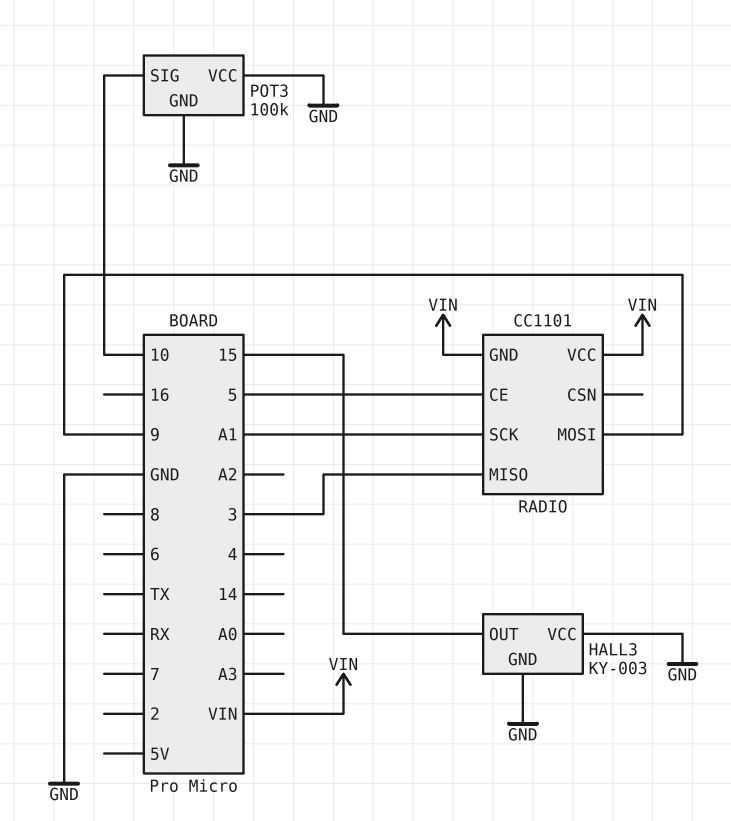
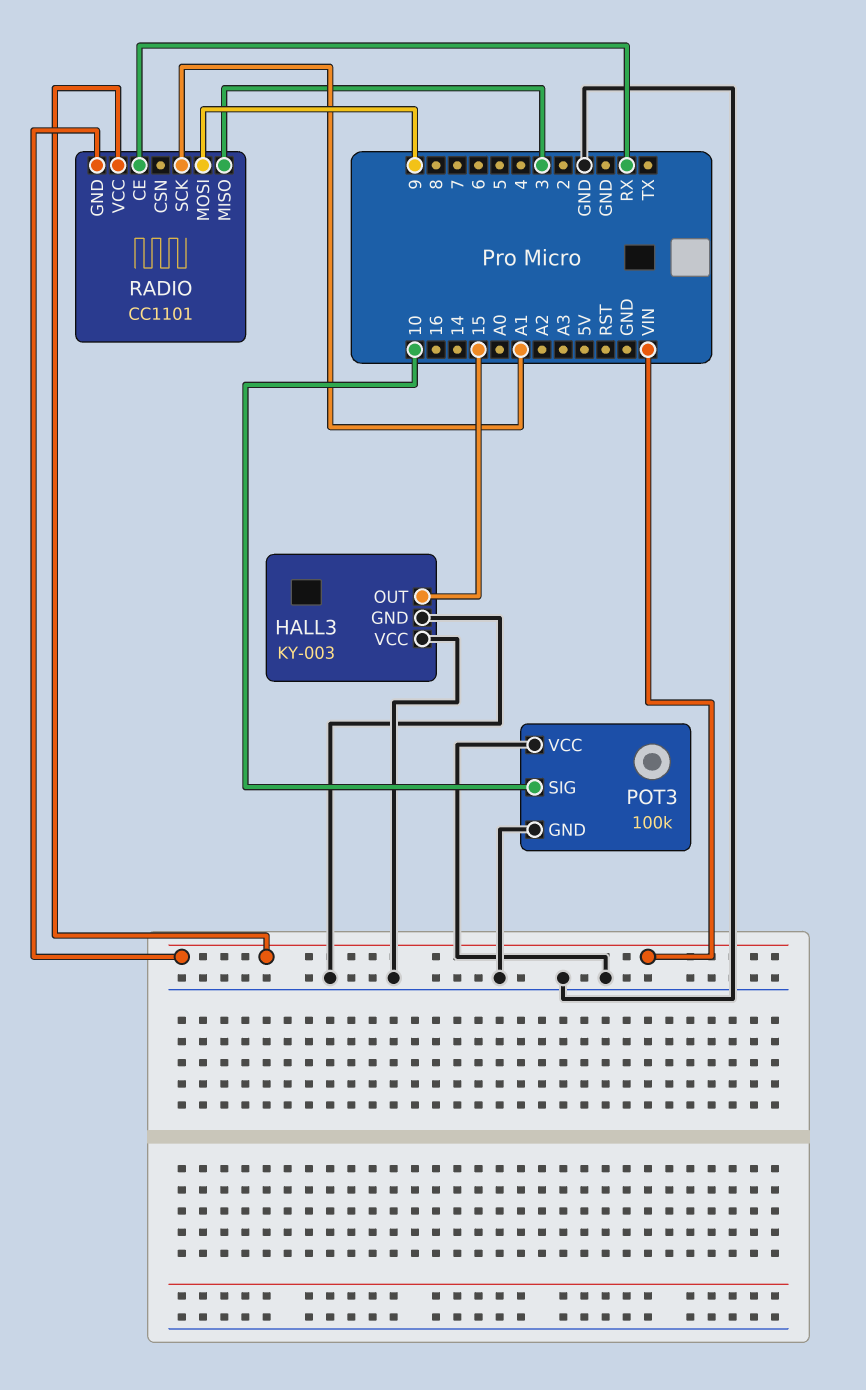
RADIO pin CE: 5 -> RX

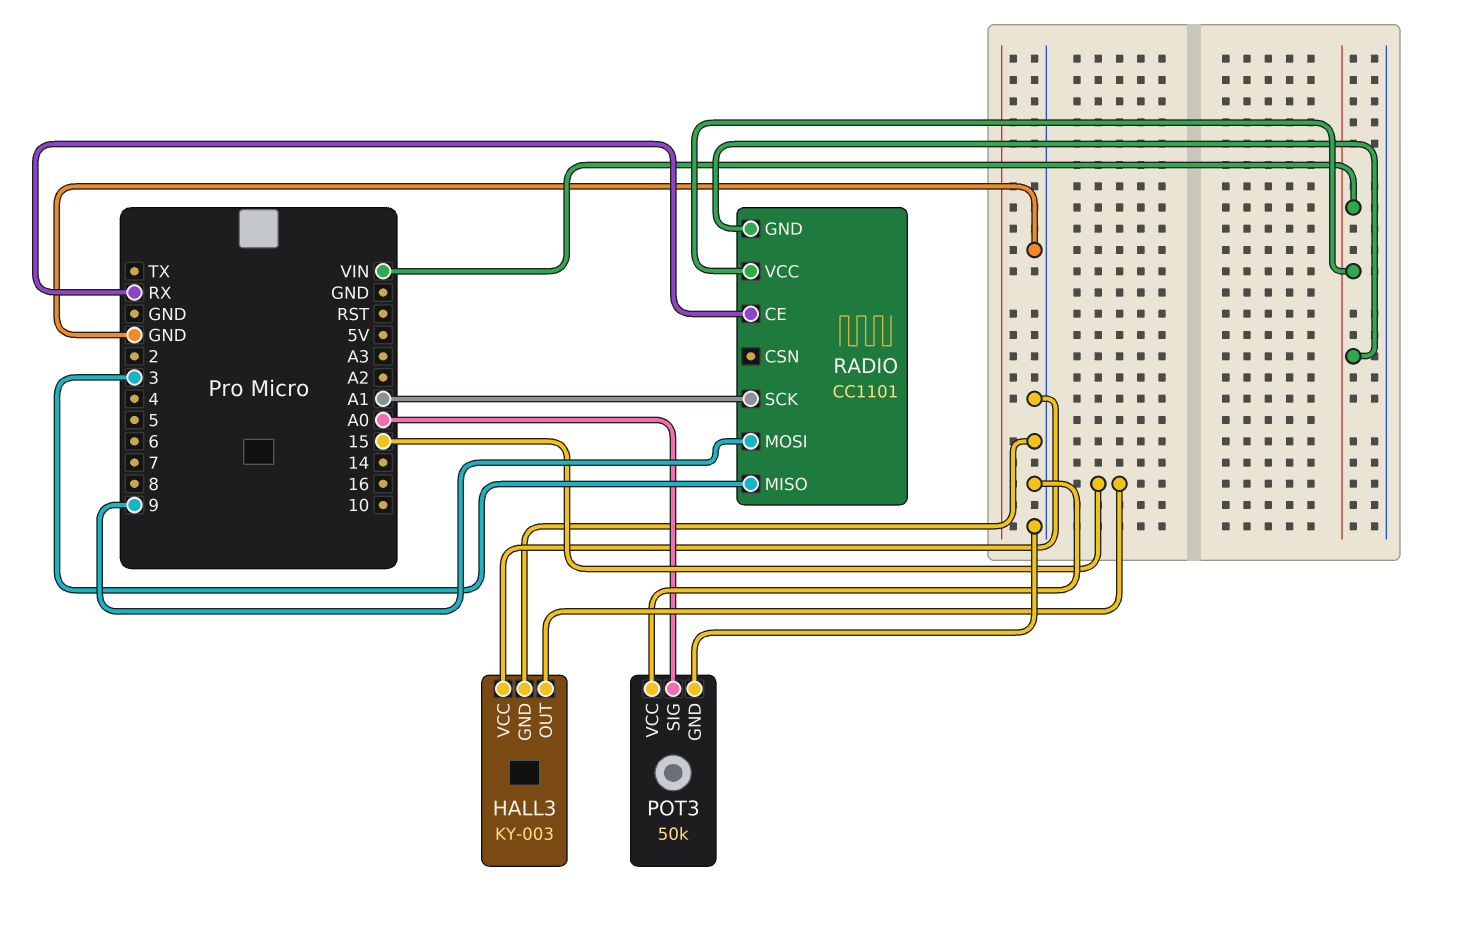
POT3: 100k -> 50k
POT3 pin SIG: 10 -> A0

